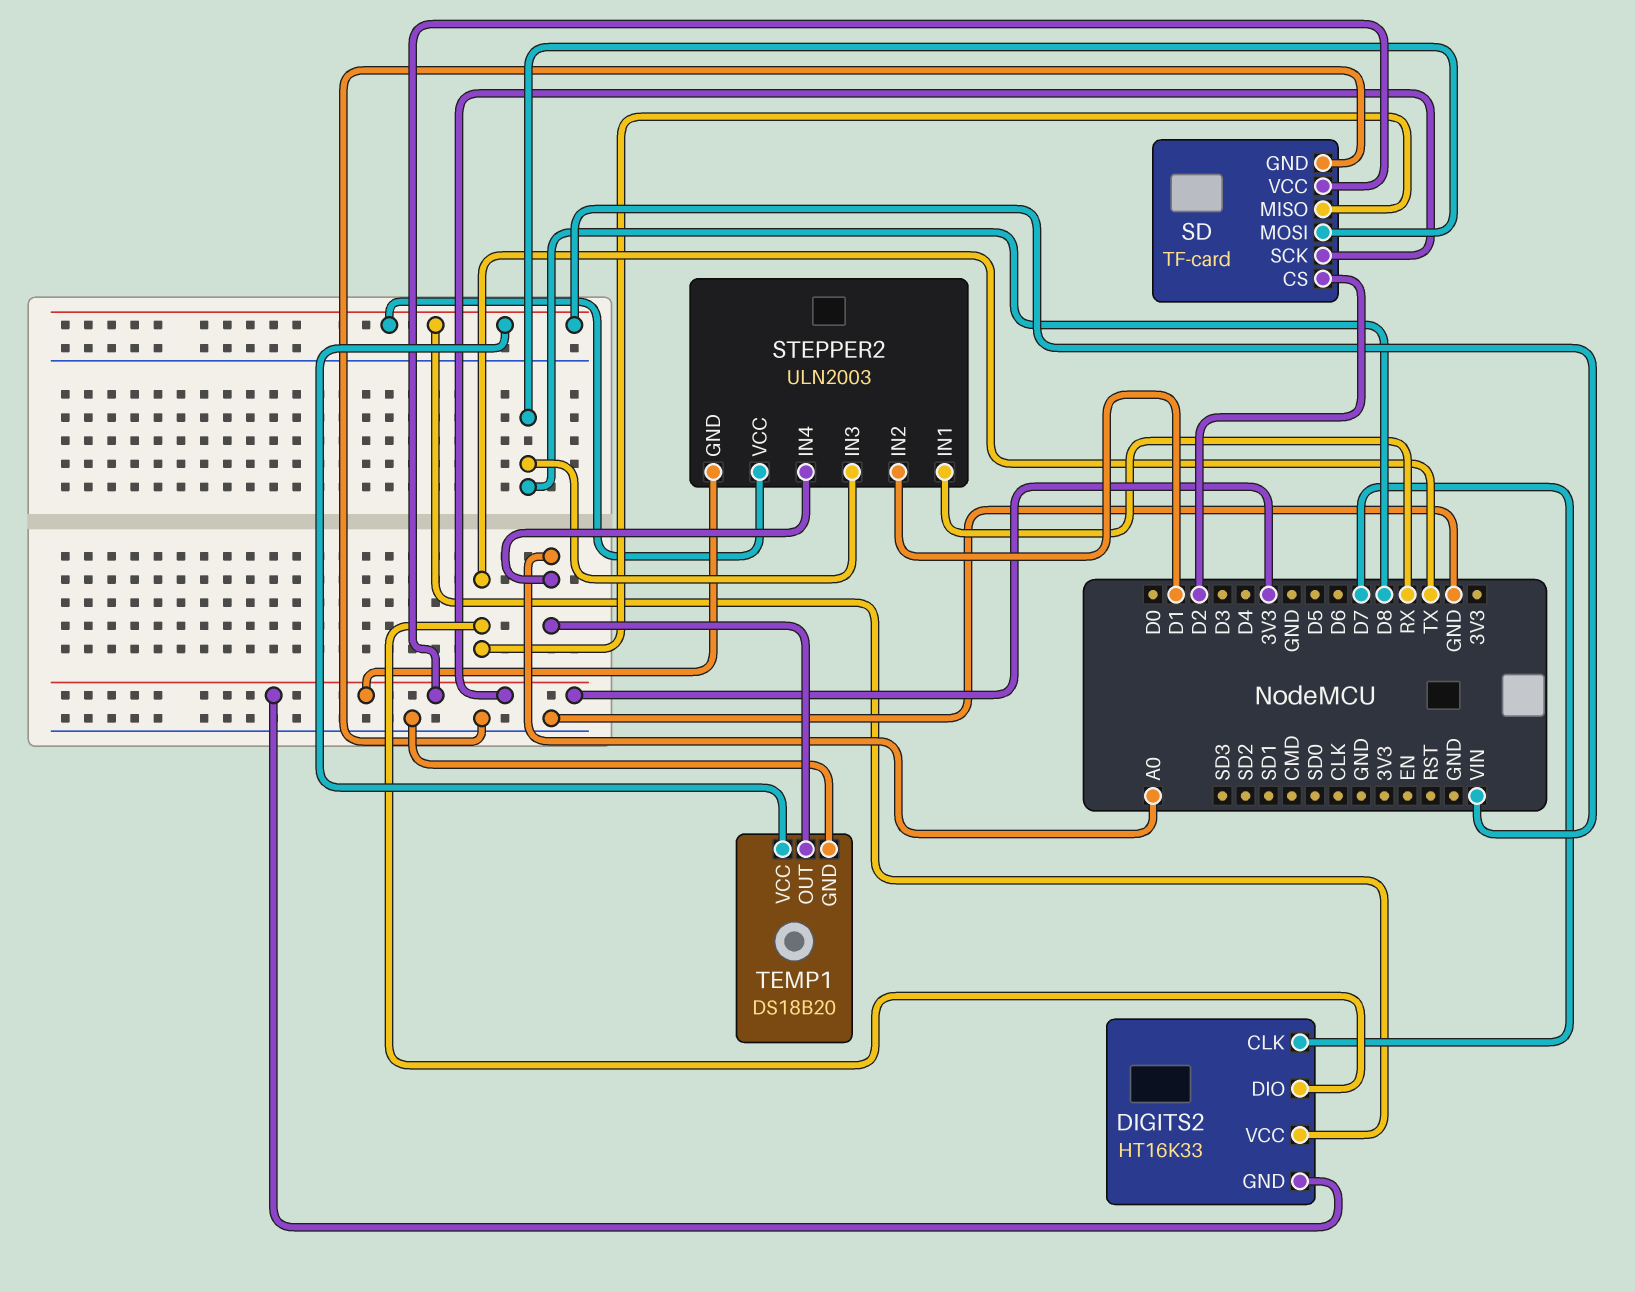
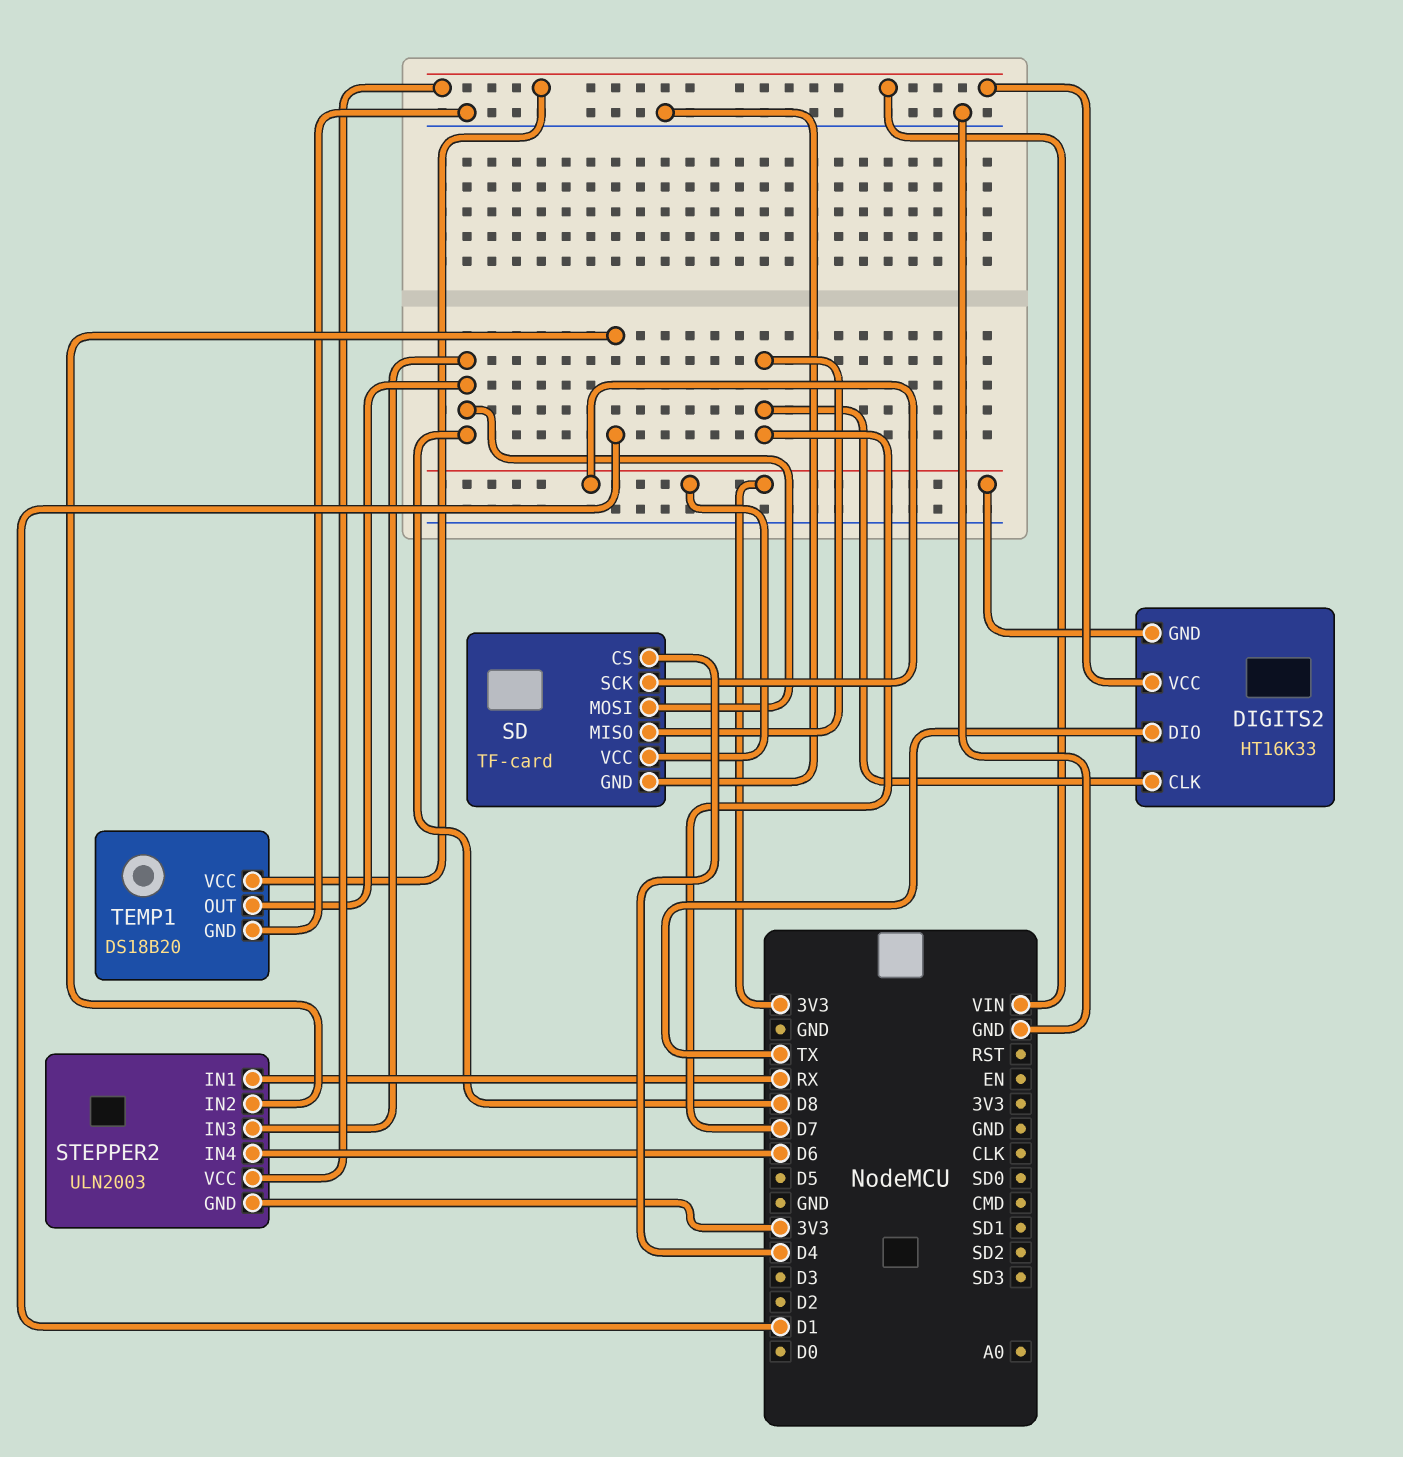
SD pin CS: D2 -> D4
SD pin MISO: TX -> D7
STEPPER2 pin IN4: A0 -> D6
TEMP1 pin OUT: A0 -> D8

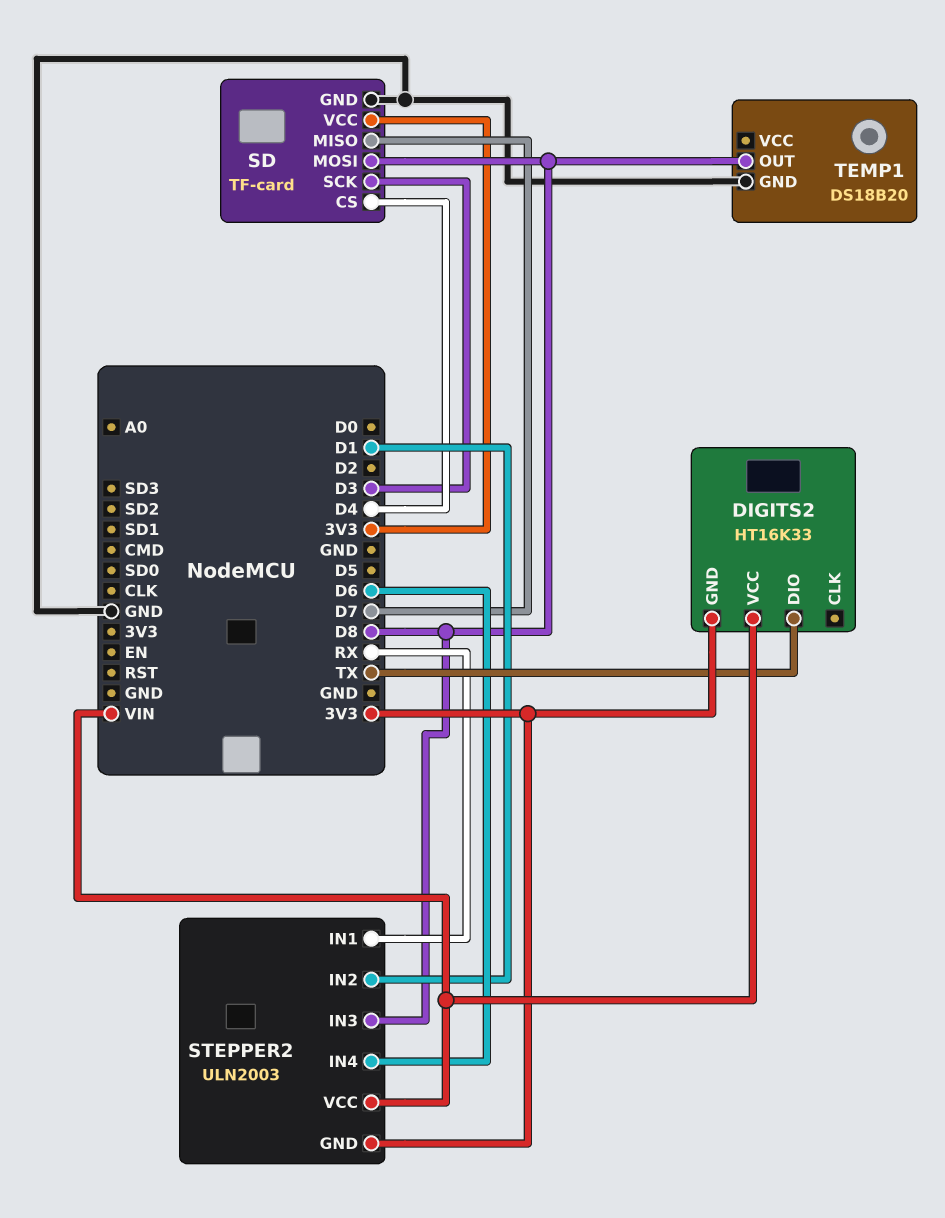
DIGITS2 pin CLK: D7 -> none
SD pin SCK: 3V3 -> D3
TEMP1 pin VCC: VIN -> none

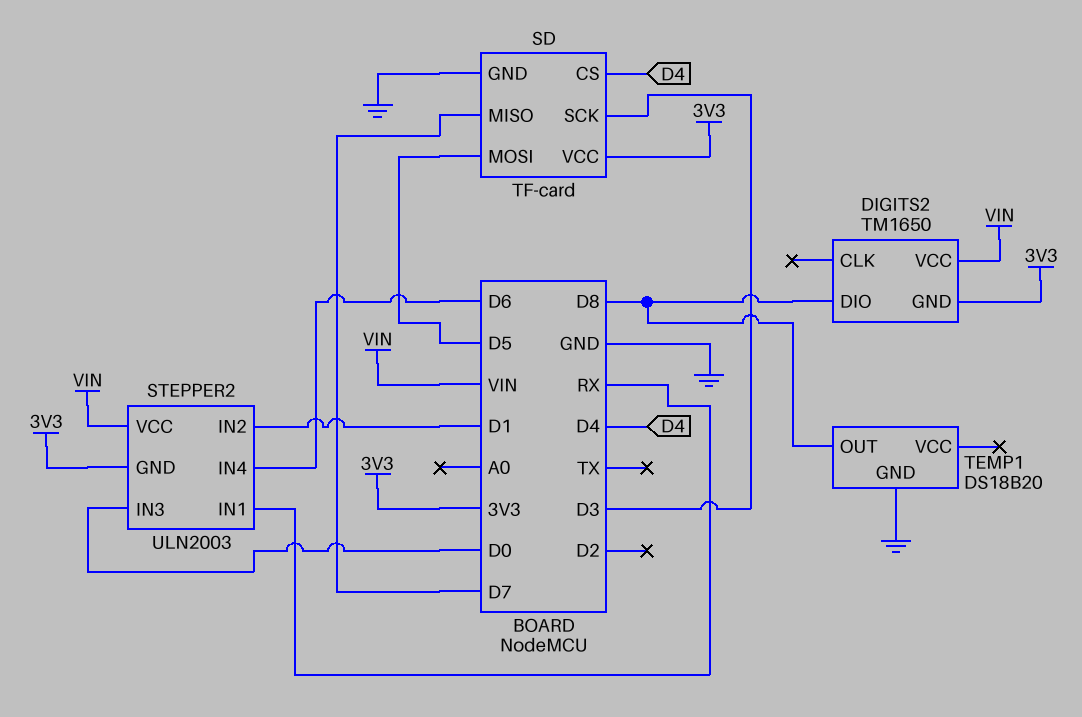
DIGITS2: HT16K33 -> TM1650
DIGITS2 pin DIO: TX -> D8
SD pin MOSI: D8 -> D5
STEPPER2 pin IN3: D8 -> D0

